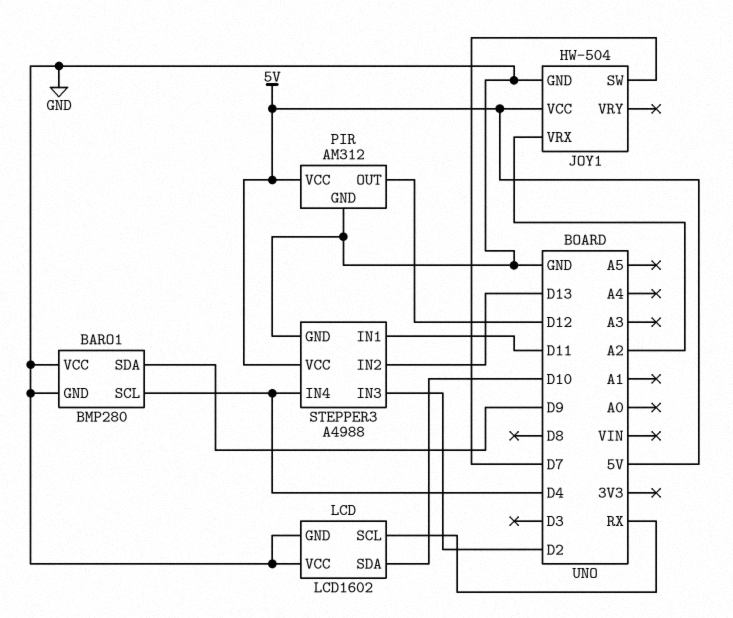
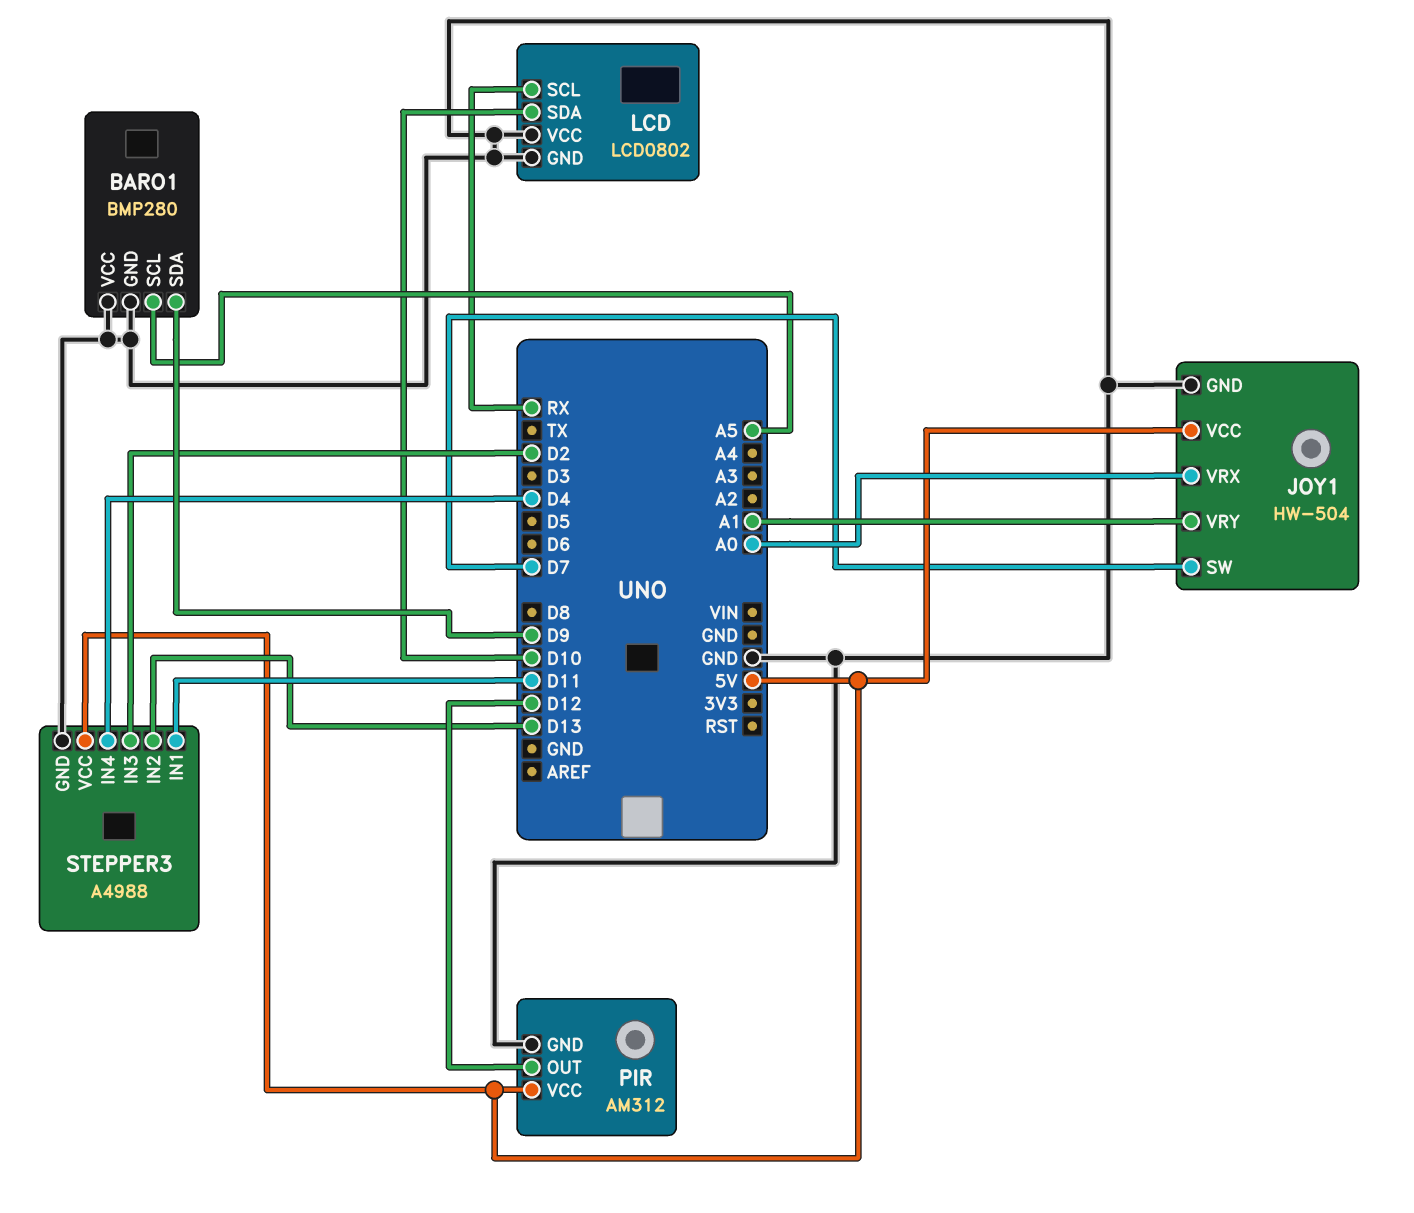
BARO1 pin SCL: D4 -> A5
JOY1 pin VRX: A2 -> A0
JOY1 pin VRY: none -> A1
LCD: LCD1602 -> LCD0802

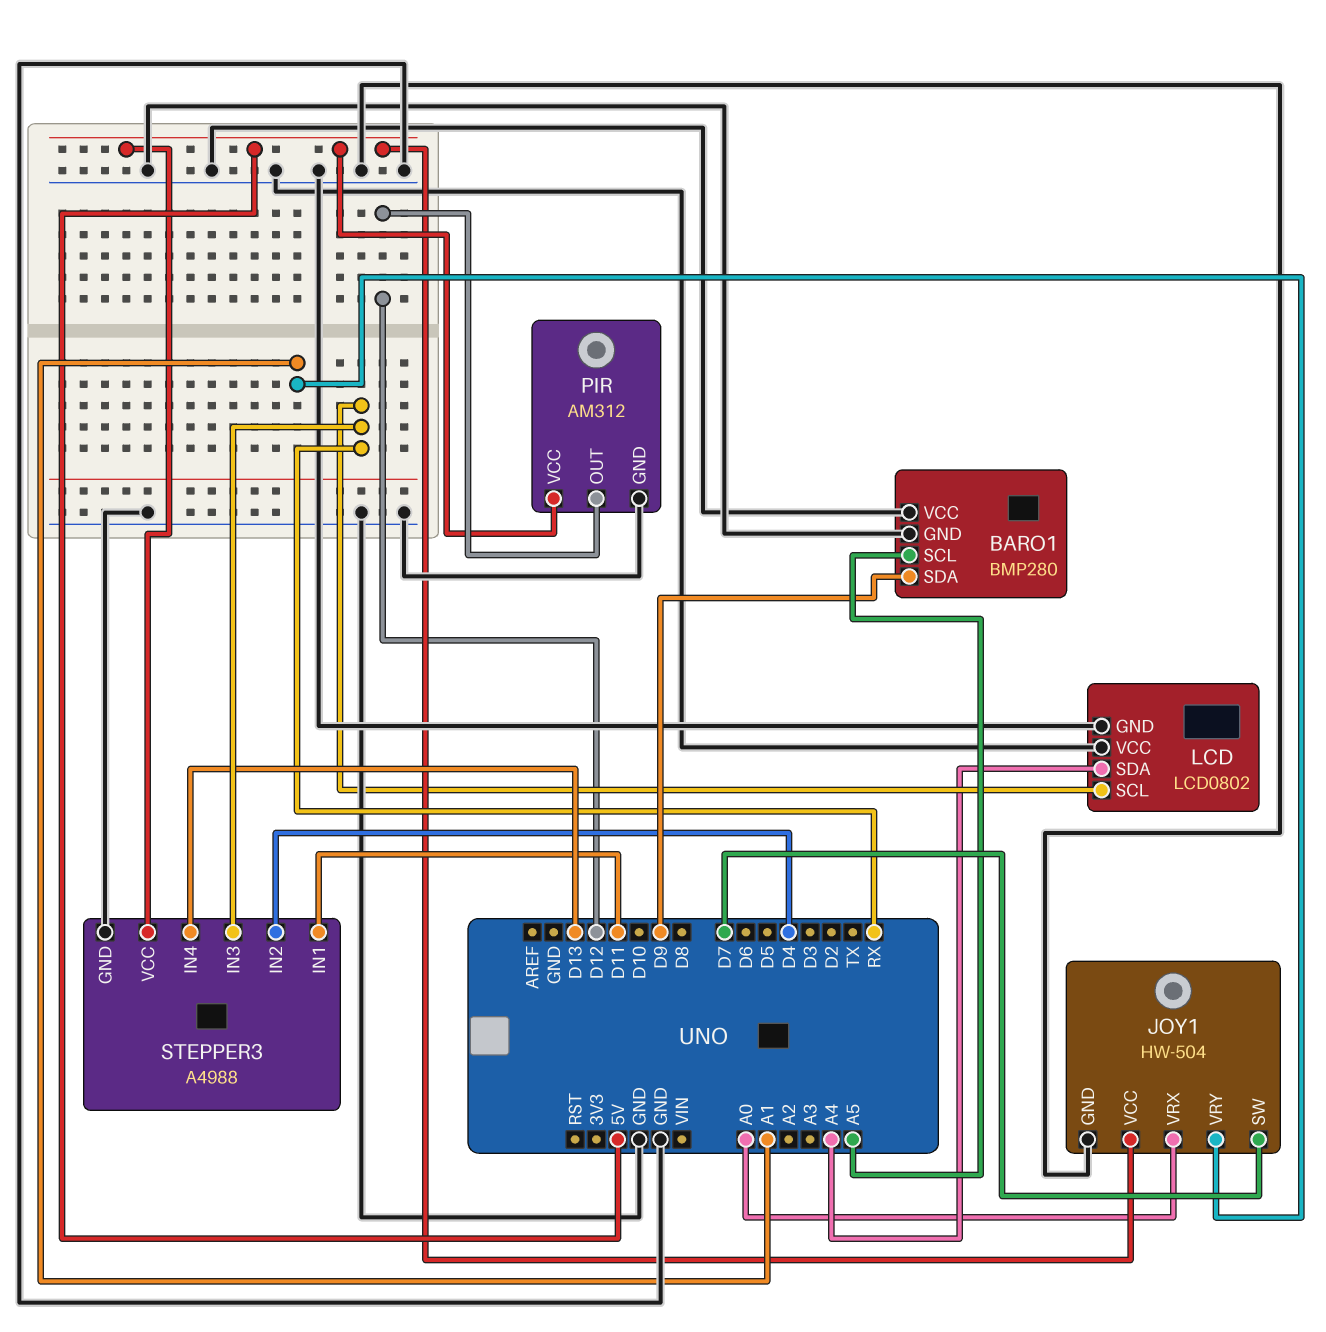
LCD pin SDA: D10 -> A4
STEPPER3 pin IN2: D13 -> D4
STEPPER3 pin IN3: D2 -> RX
STEPPER3 pin IN4: D4 -> D13

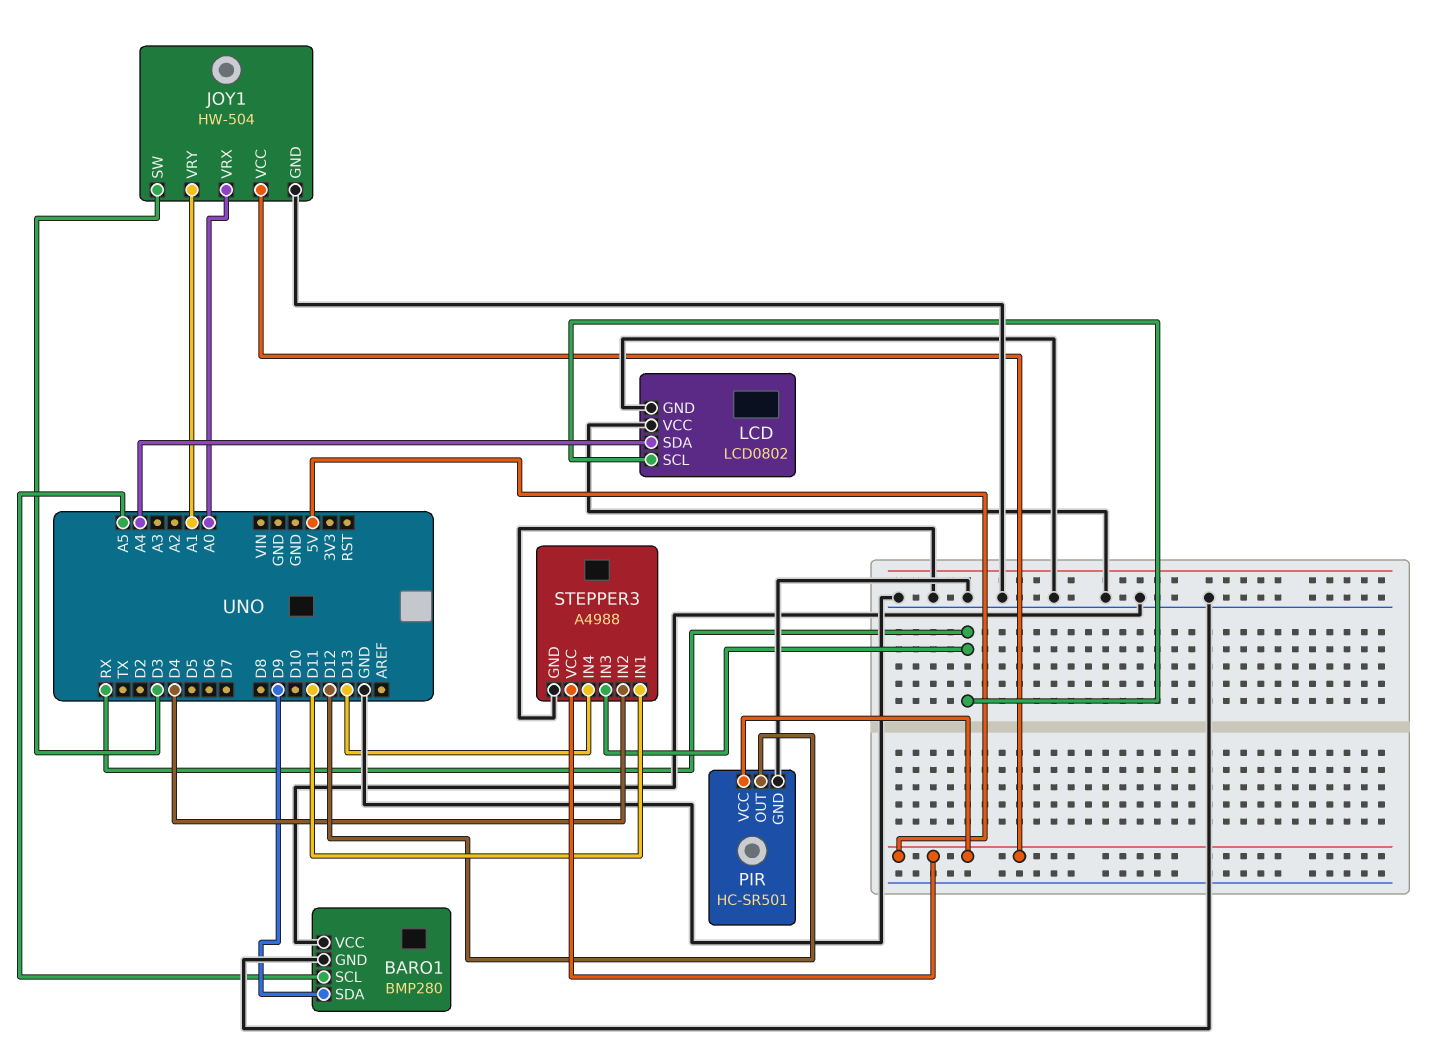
JOY1 pin SW: D7 -> D3
PIR: AM312 -> HC-SR501

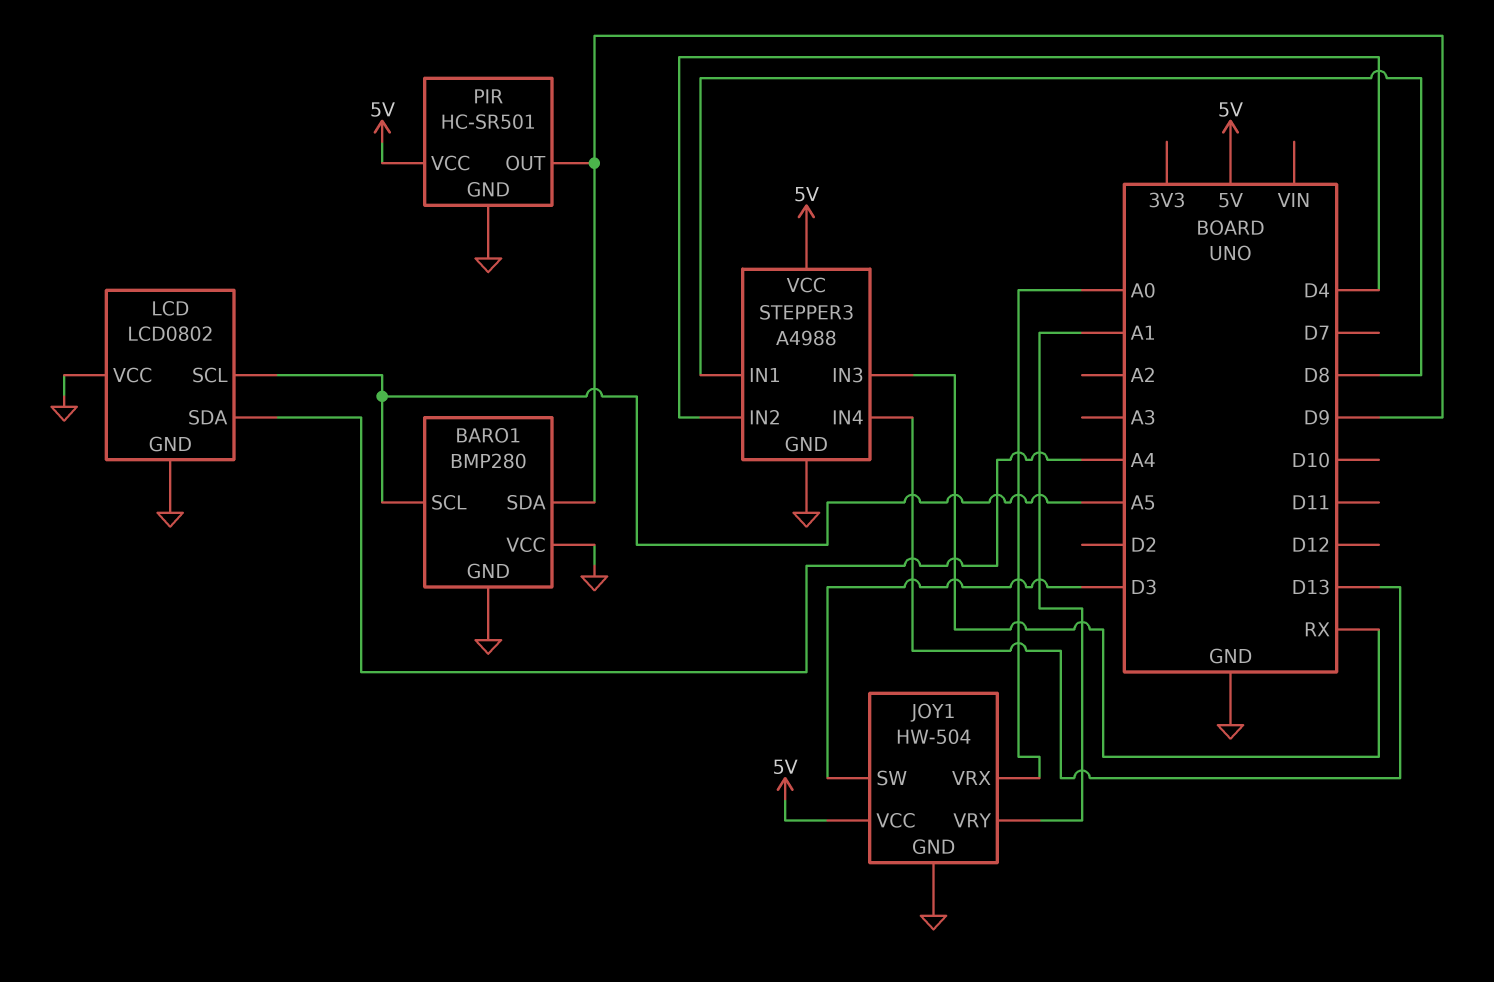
LCD pin SCL: RX -> A5
PIR pin OUT: D12 -> D9
STEPPER3 pin IN1: D11 -> D8

